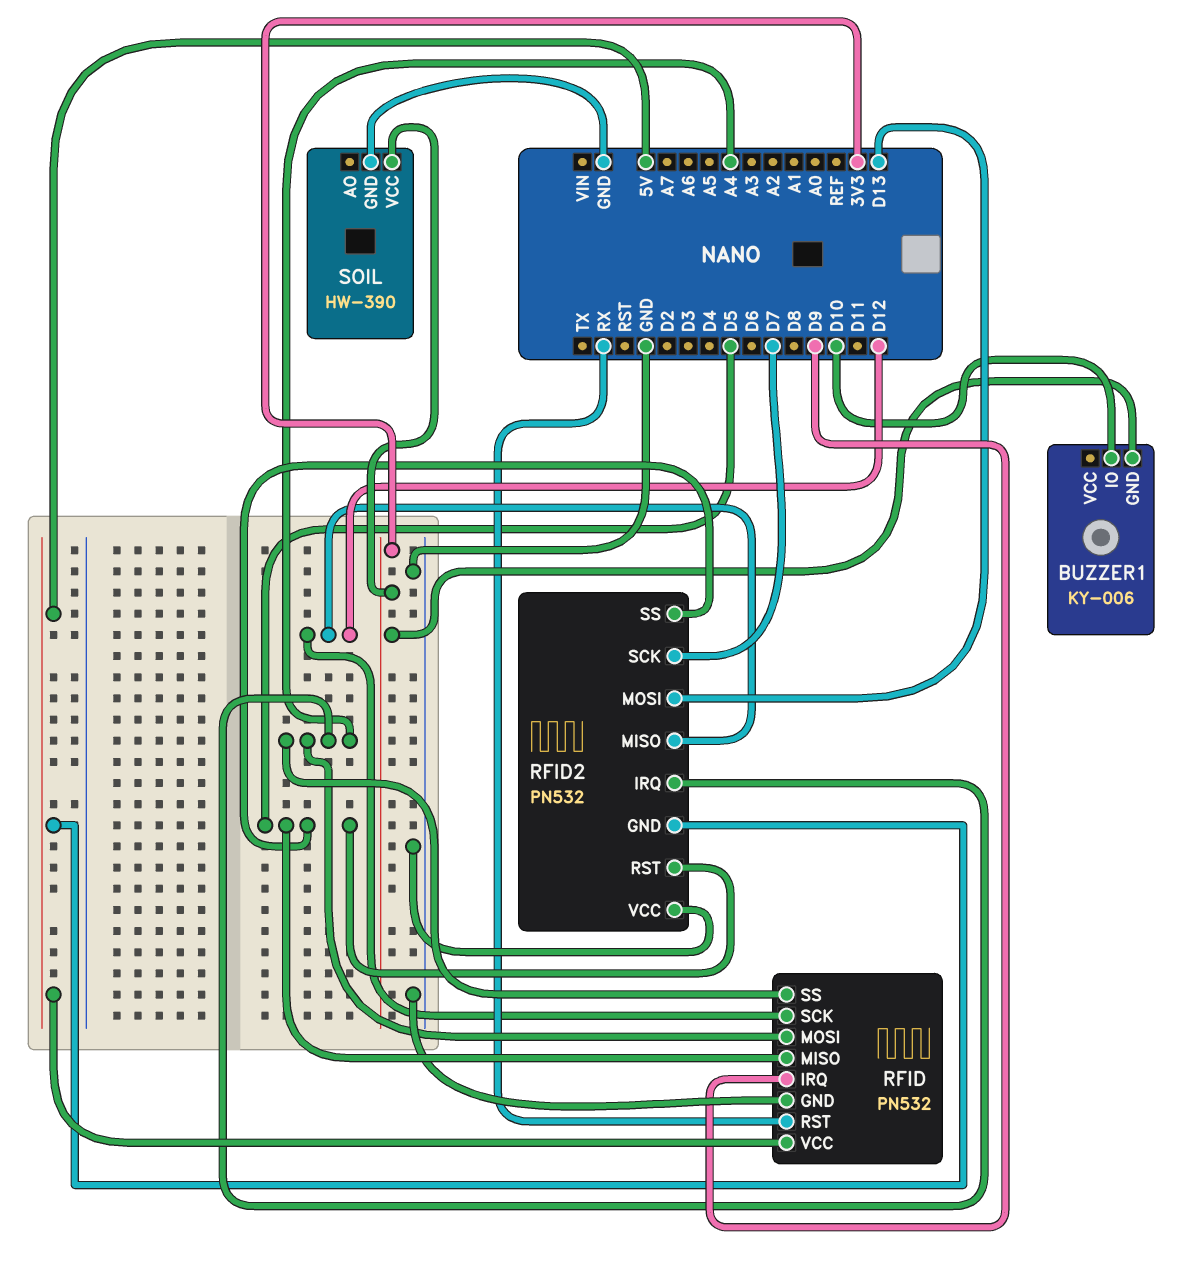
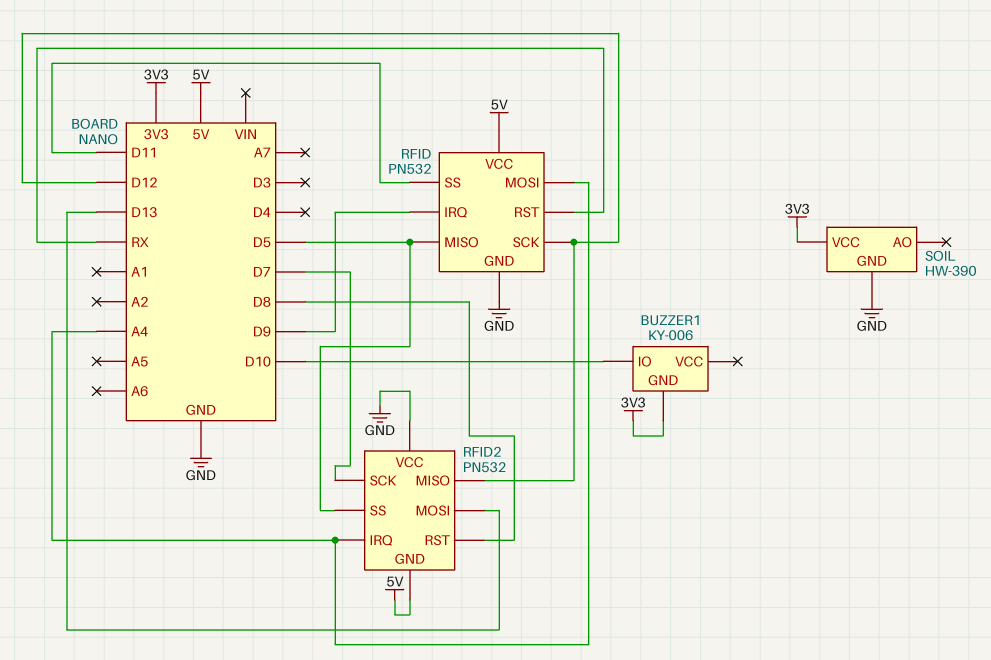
RFID pin SS: A4 -> D11
RFID2 pin RST: D5 -> D8

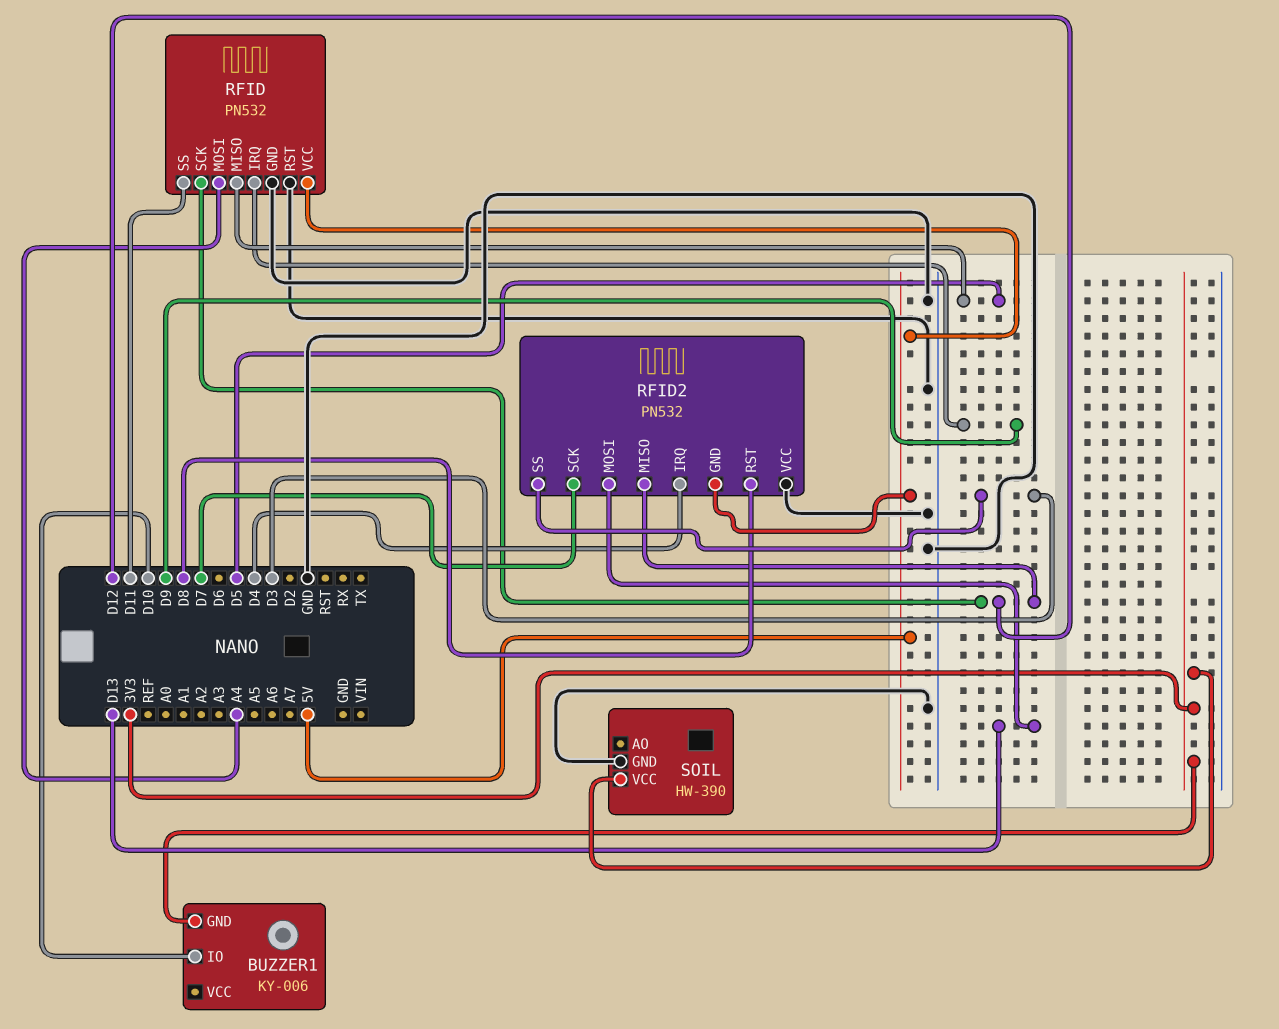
RFID pin RST: RX -> GND
RFID2 pin IRQ: A4 -> D4
RFID2 pin SS: D5 -> D3

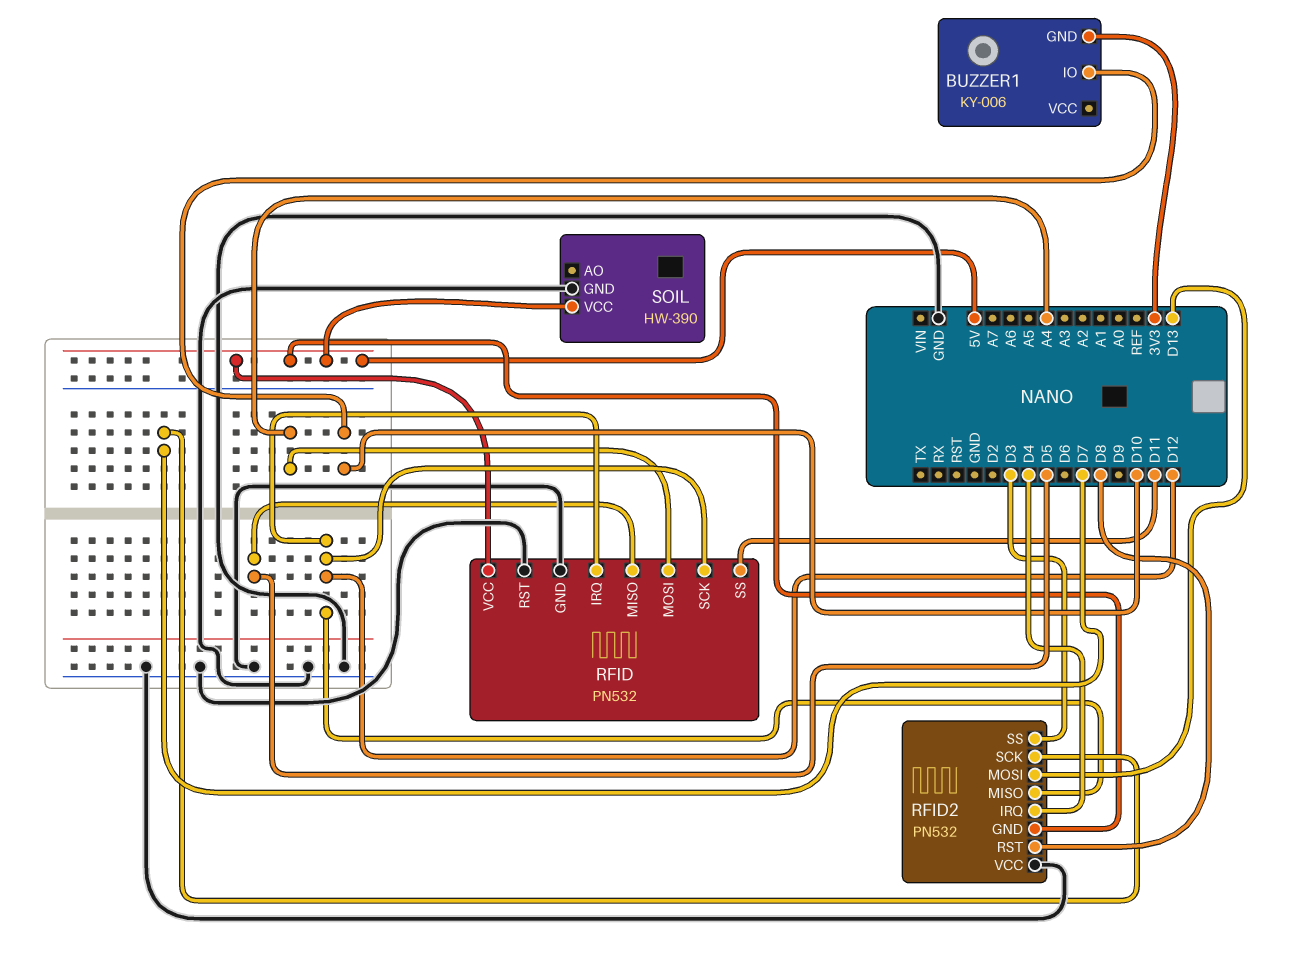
RFID pin IRQ: D9 -> D12
SOIL pin VCC: 3V3 -> 5V

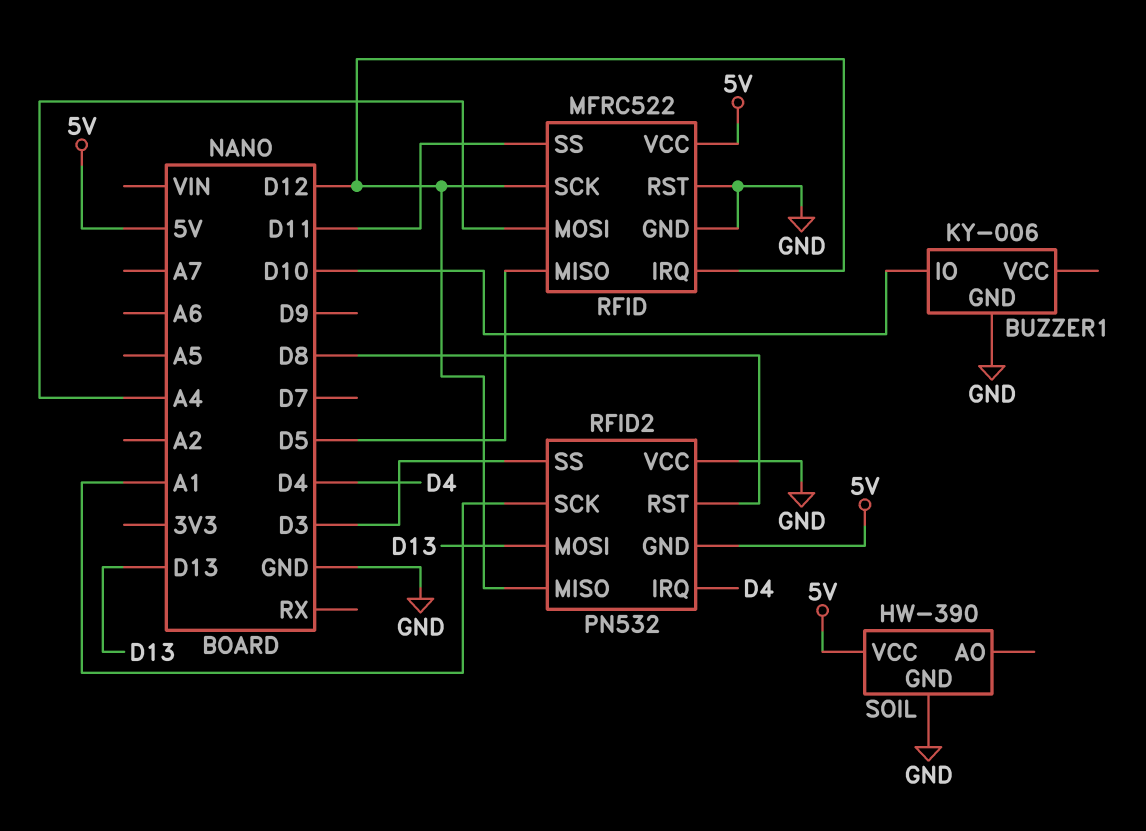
BUZZER1 pin GND: 3V3 -> GND
RFID: PN532 -> MFRC522
RFID2 pin SCK: D7 -> A1

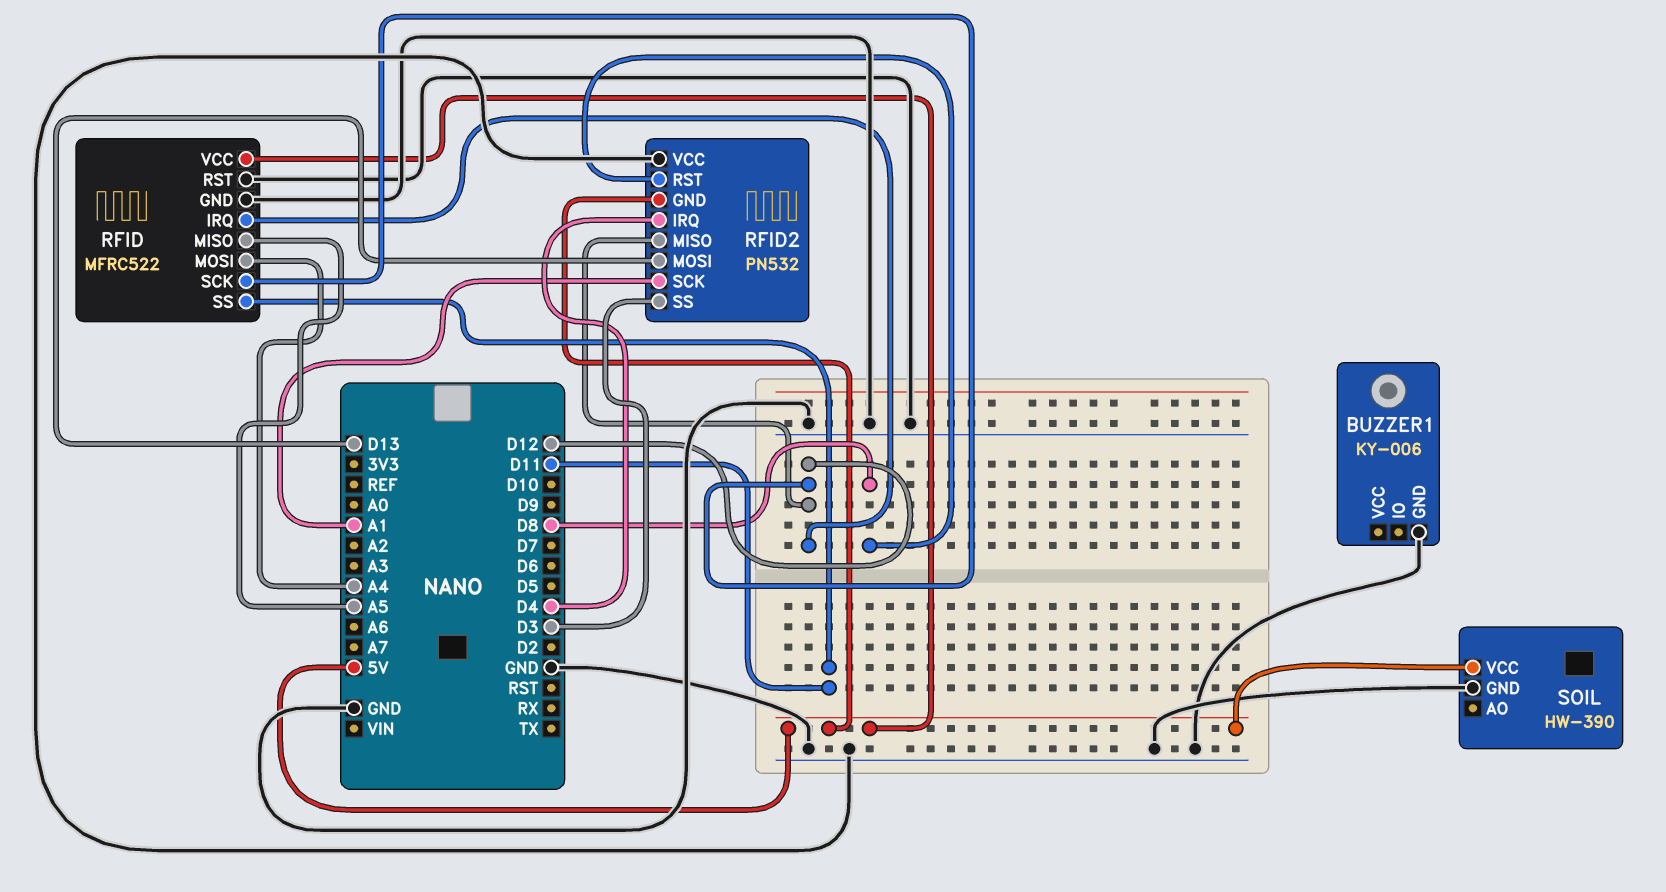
BUZZER1 pin IO: D10 -> none
RFID pin MISO: D5 -> A5

